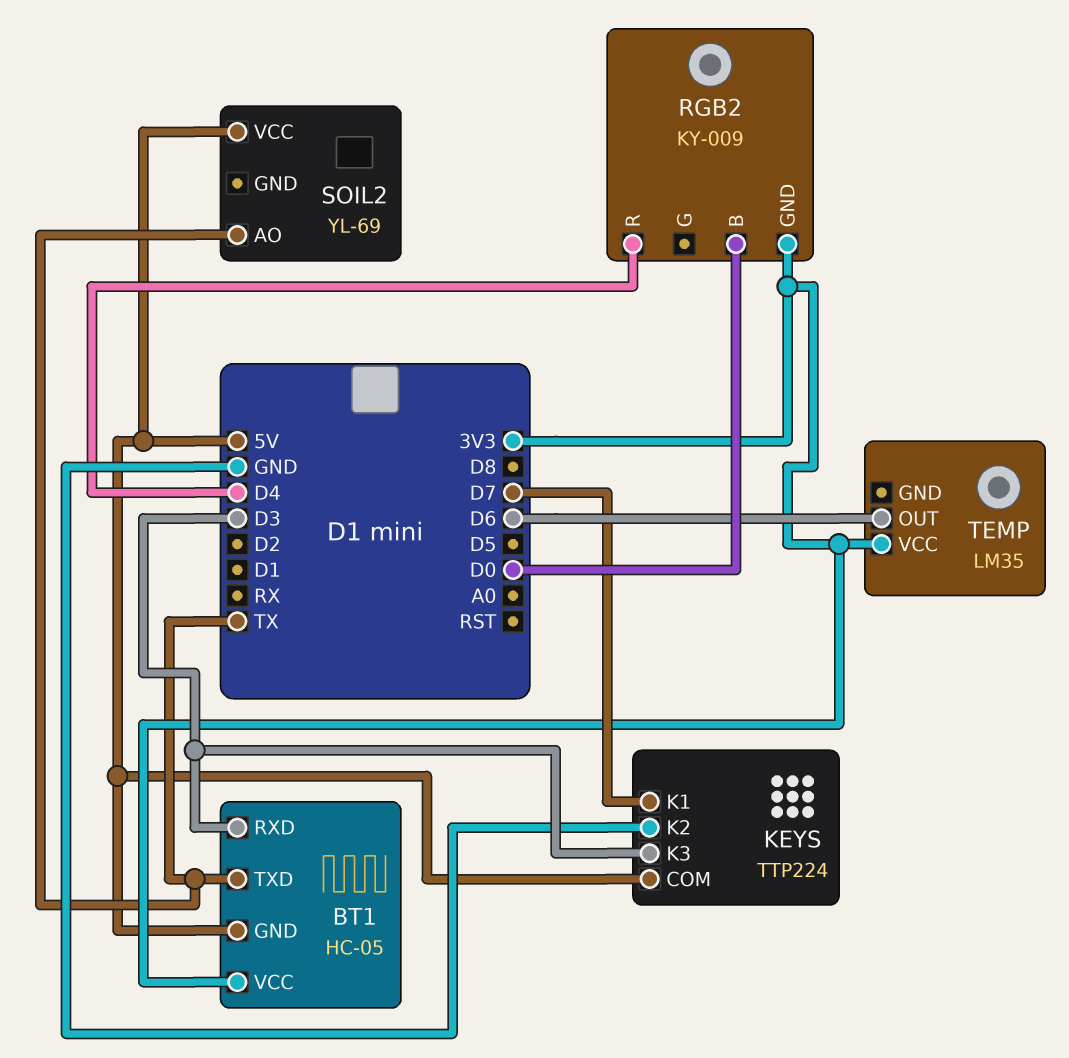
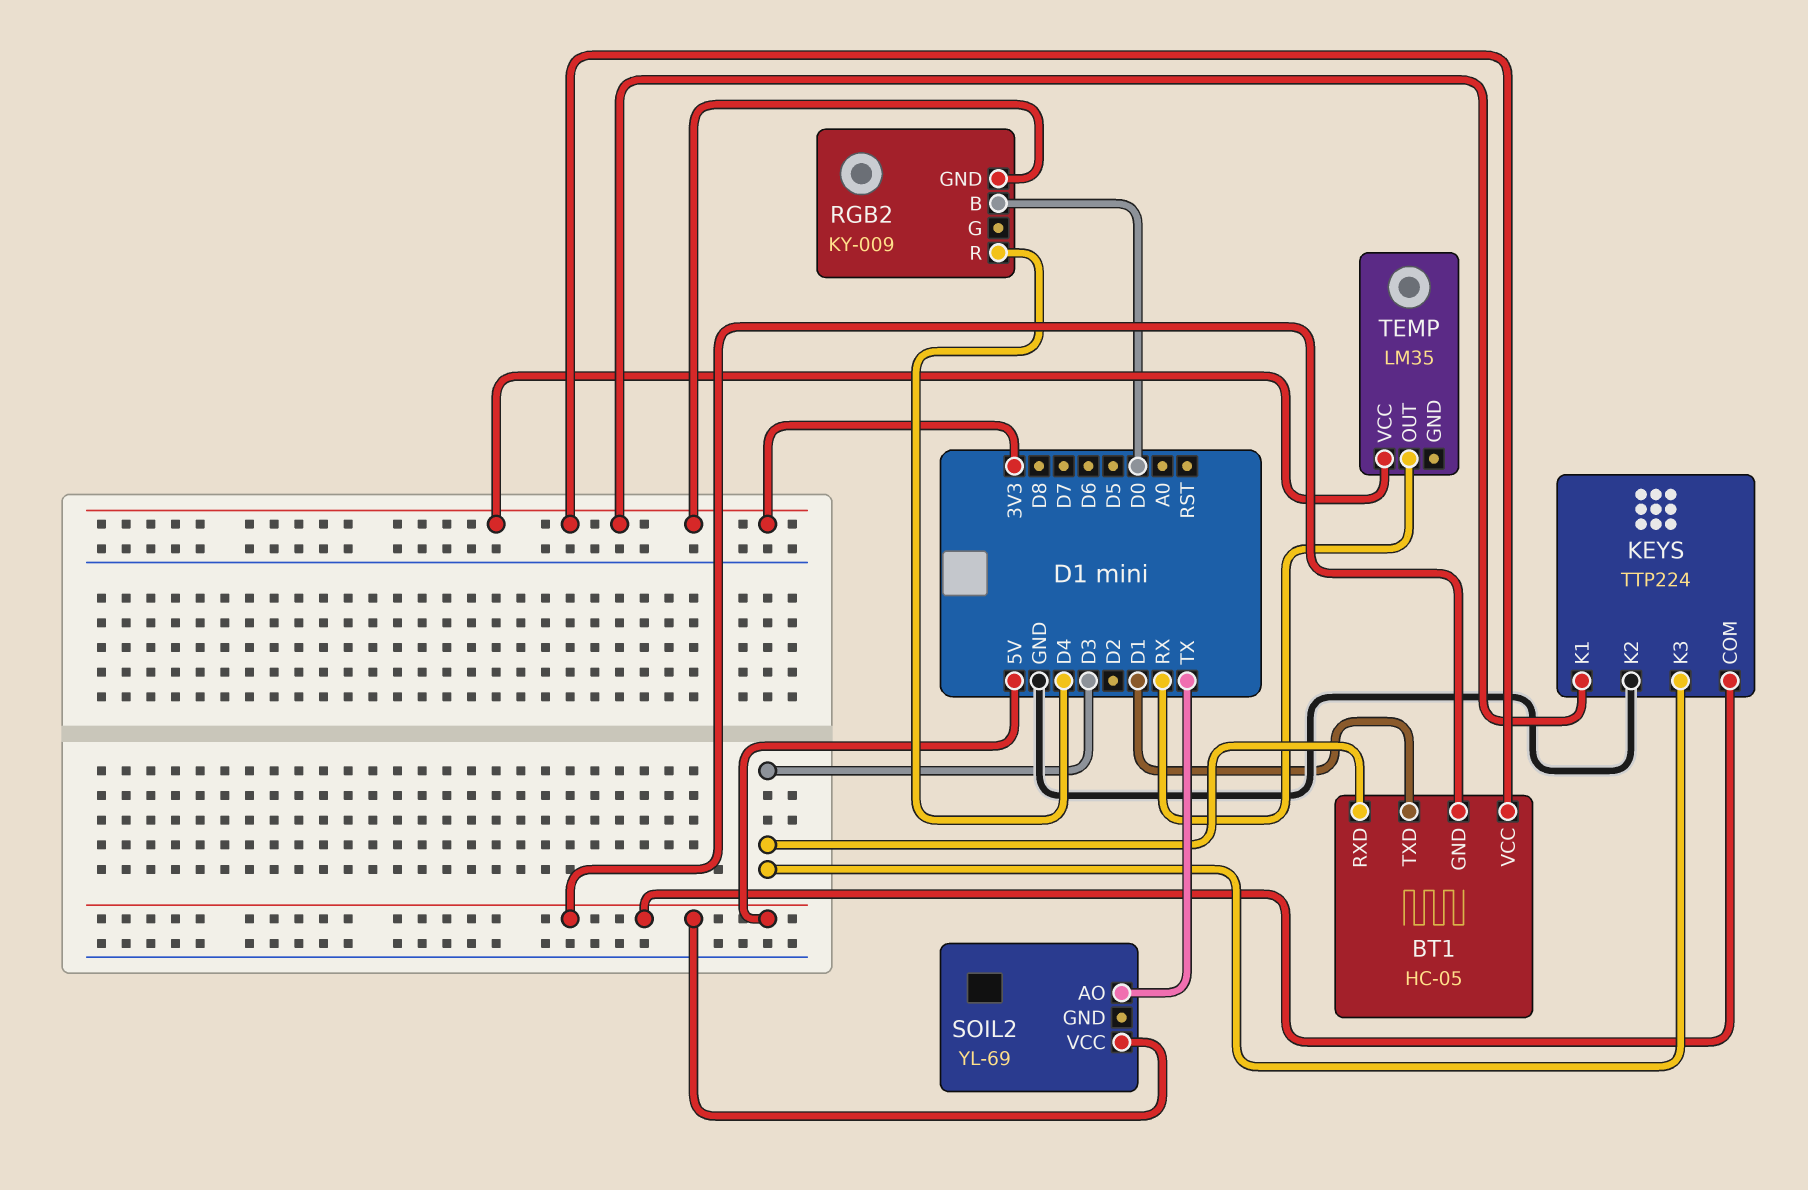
BT1 pin TXD: TX -> D1
KEYS pin K1: D7 -> 3V3
TEMP pin OUT: D6 -> RX

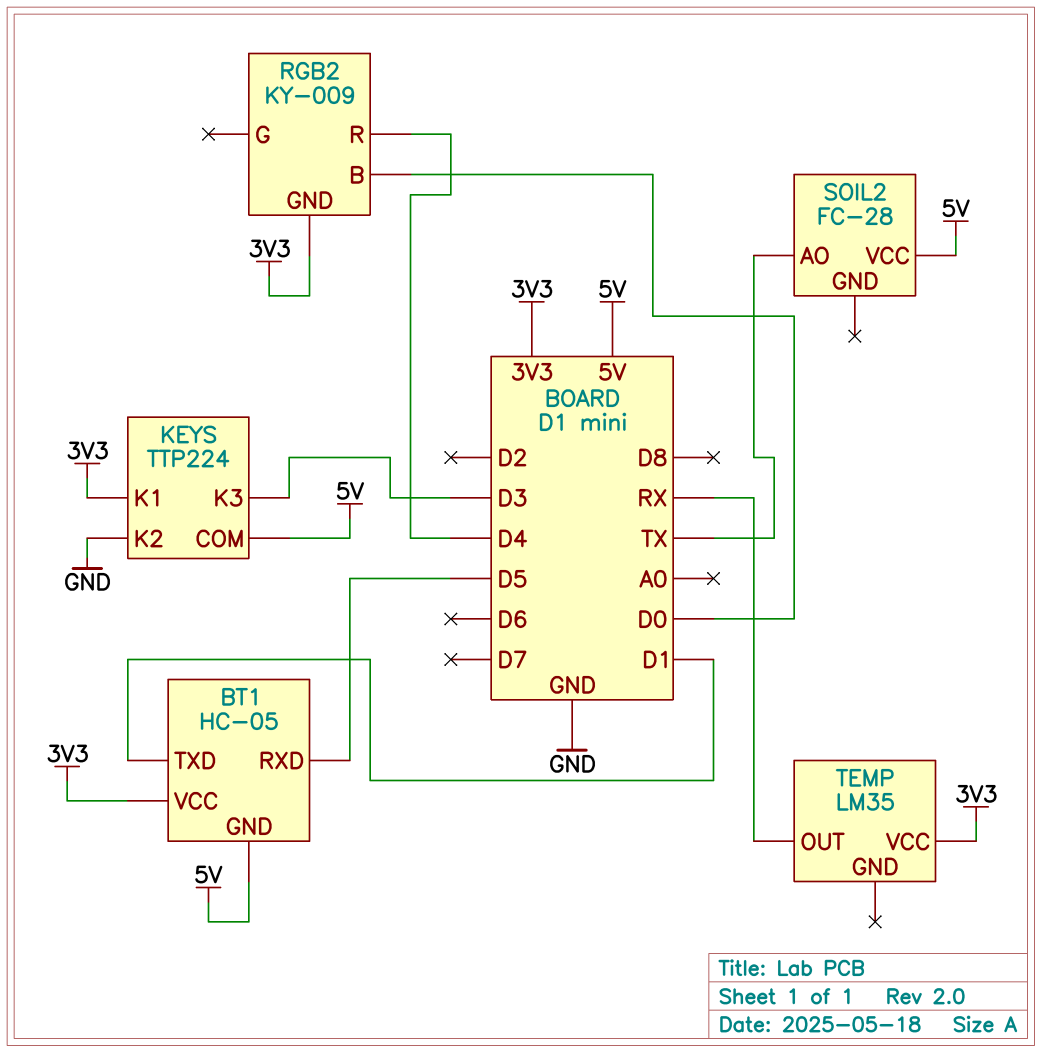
BT1 pin RXD: D3 -> D5
SOIL2: YL-69 -> FC-28

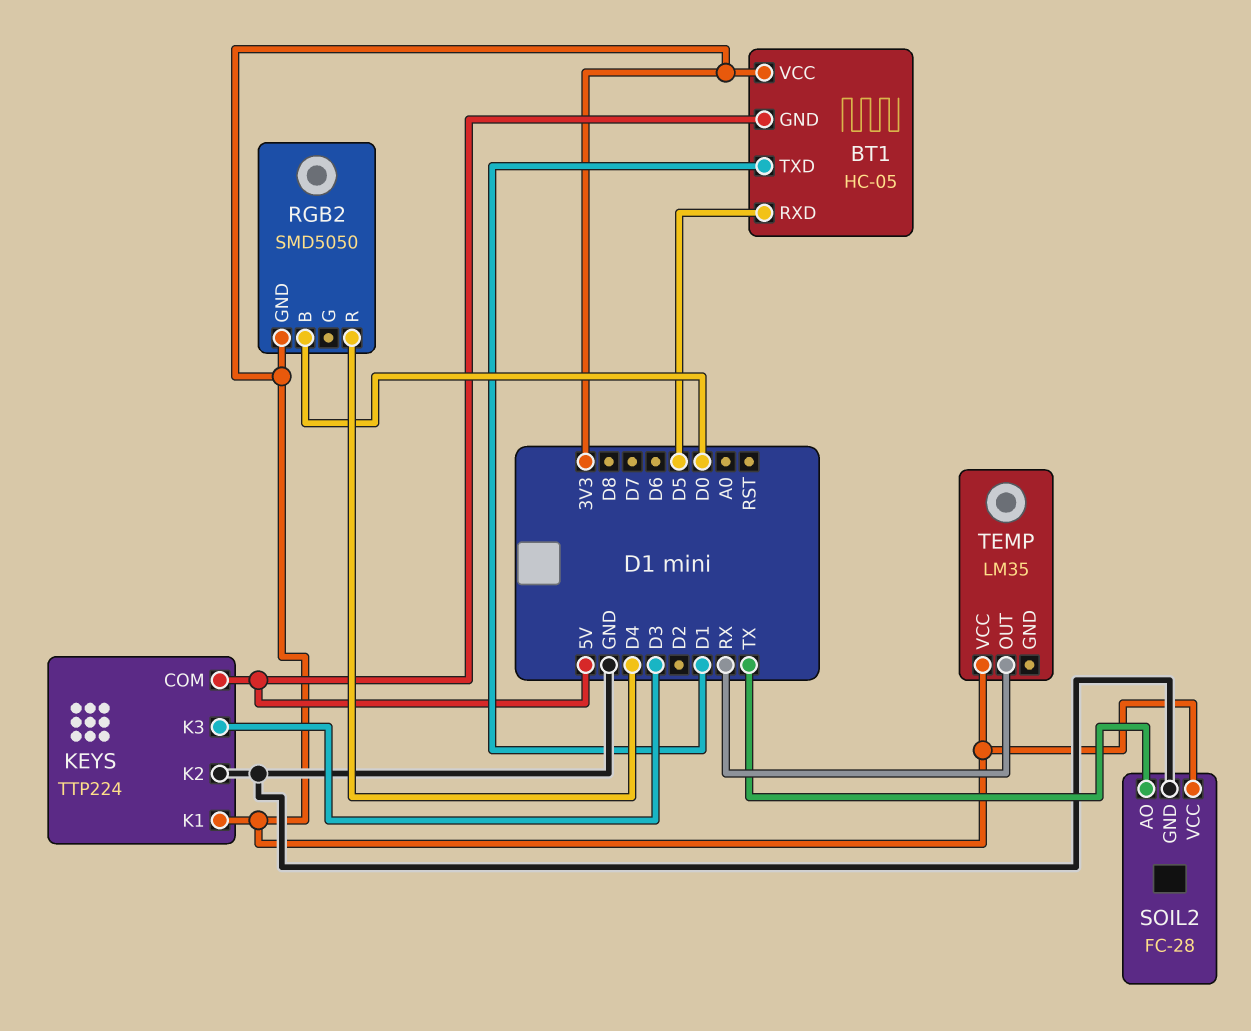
RGB2: KY-009 -> SMD5050
SOIL2 pin GND: none -> GND
SOIL2 pin VCC: 5V -> 3V3

